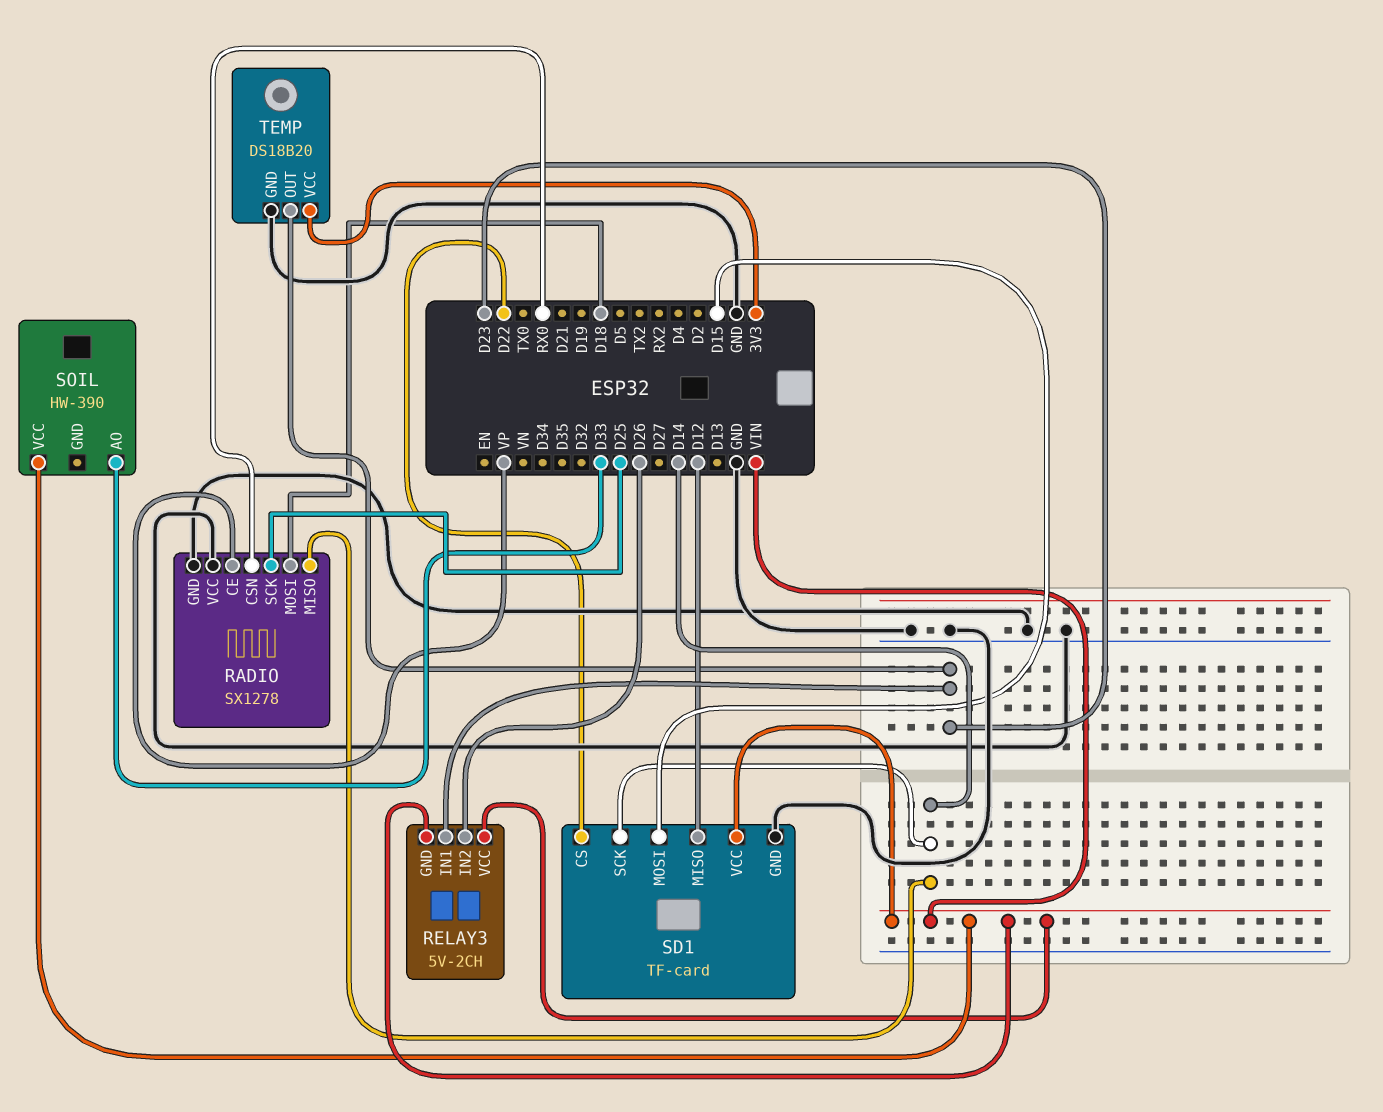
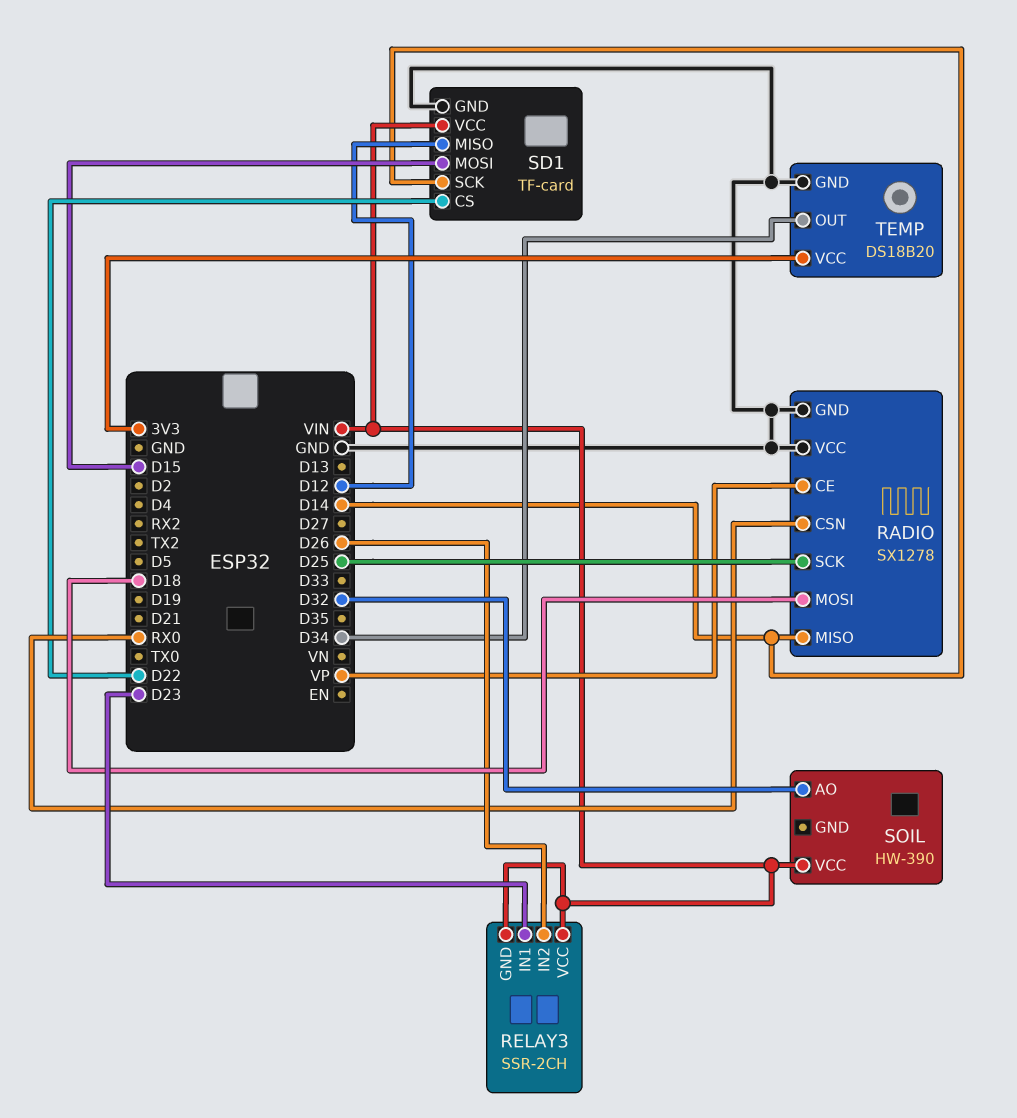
RELAY3: 5V-2CH -> SSR-2CH
SOIL pin AO: D33 -> D32
TEMP pin OUT: D23 -> D34

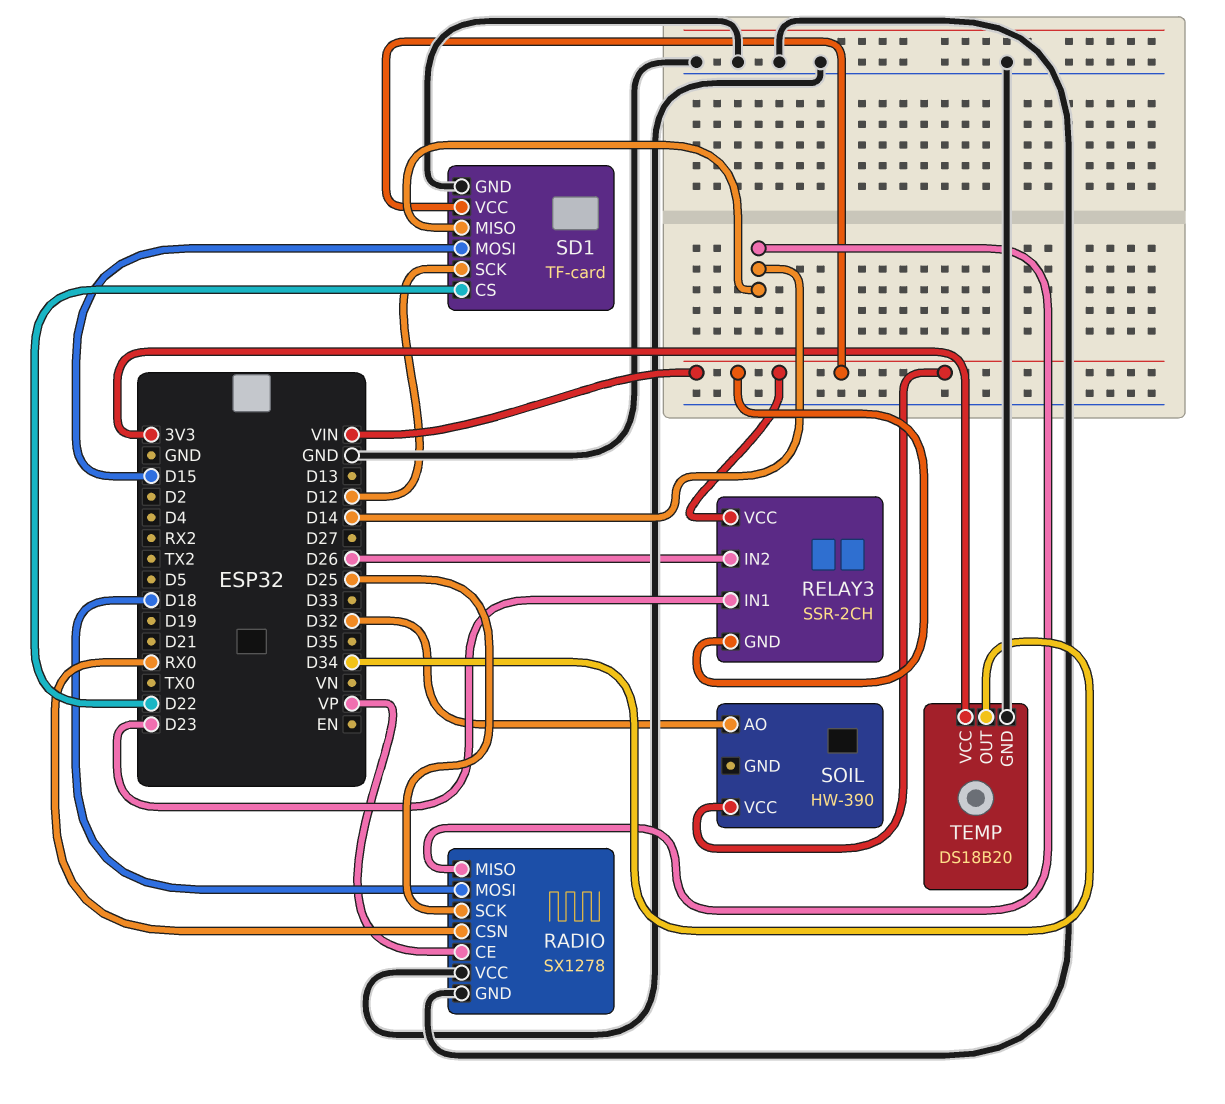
SD1 pin MISO: D12 -> D14
SD1 pin SCK: D14 -> D12

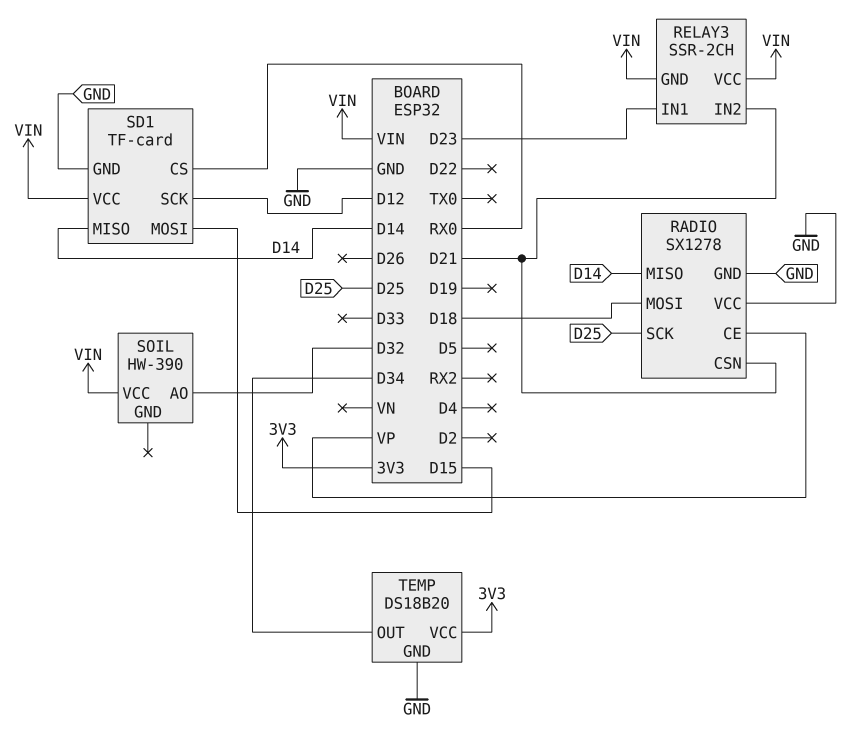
RADIO pin CSN: RX0 -> D21
RELAY3 pin IN2: D26 -> D21
SD1 pin CS: D22 -> RX0

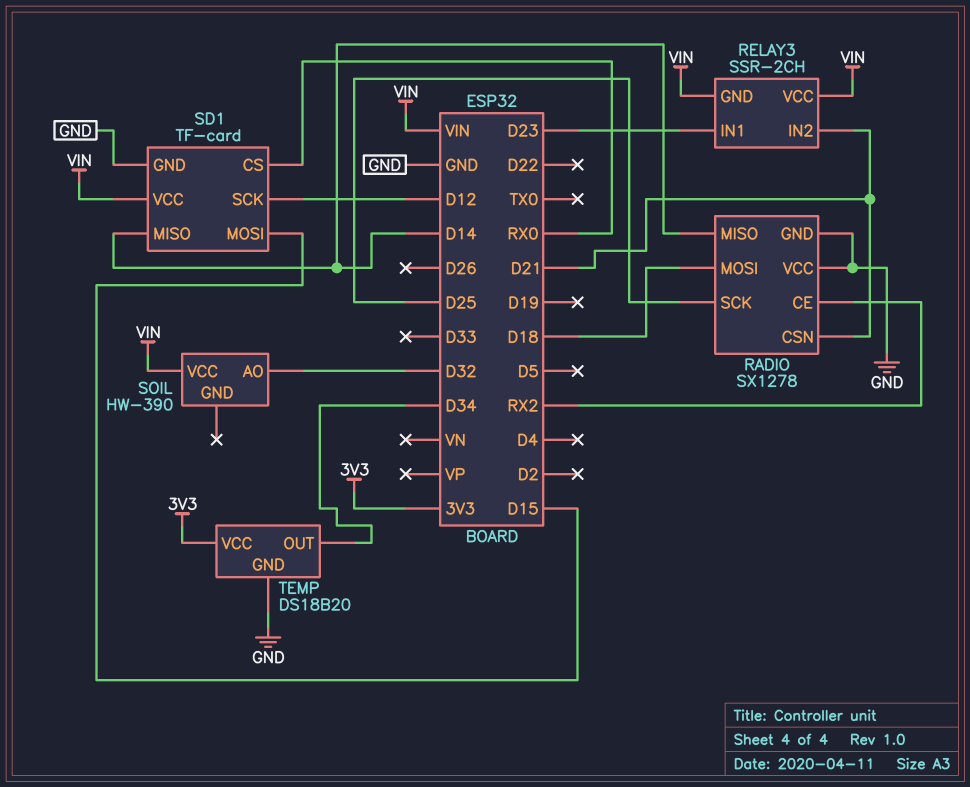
RADIO pin CE: VP -> RX2

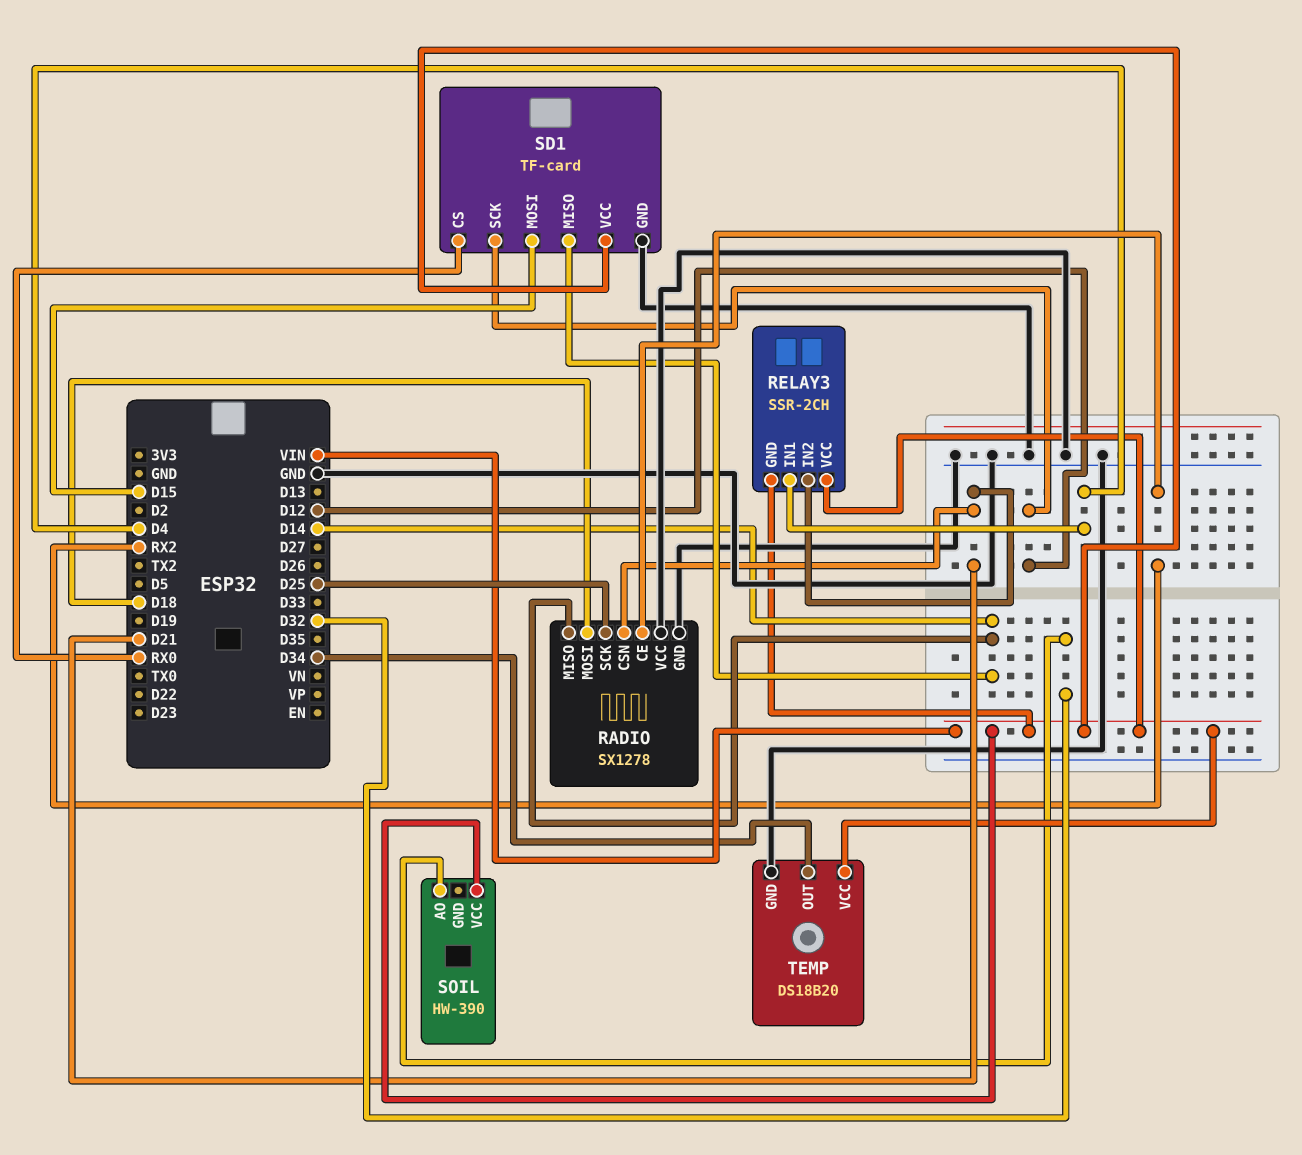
RELAY3 pin IN1: D23 -> D4
TEMP pin VCC: 3V3 -> VIN

